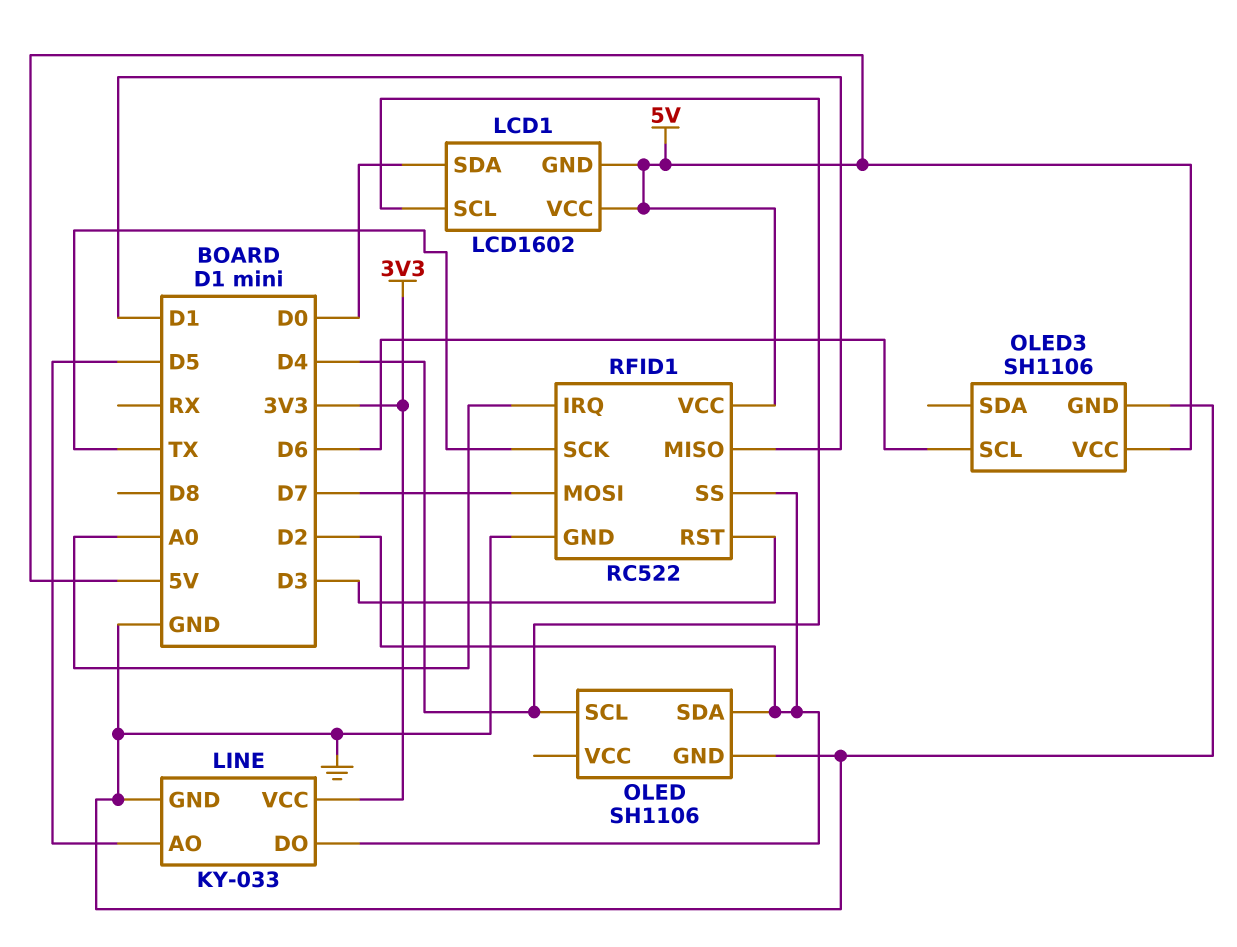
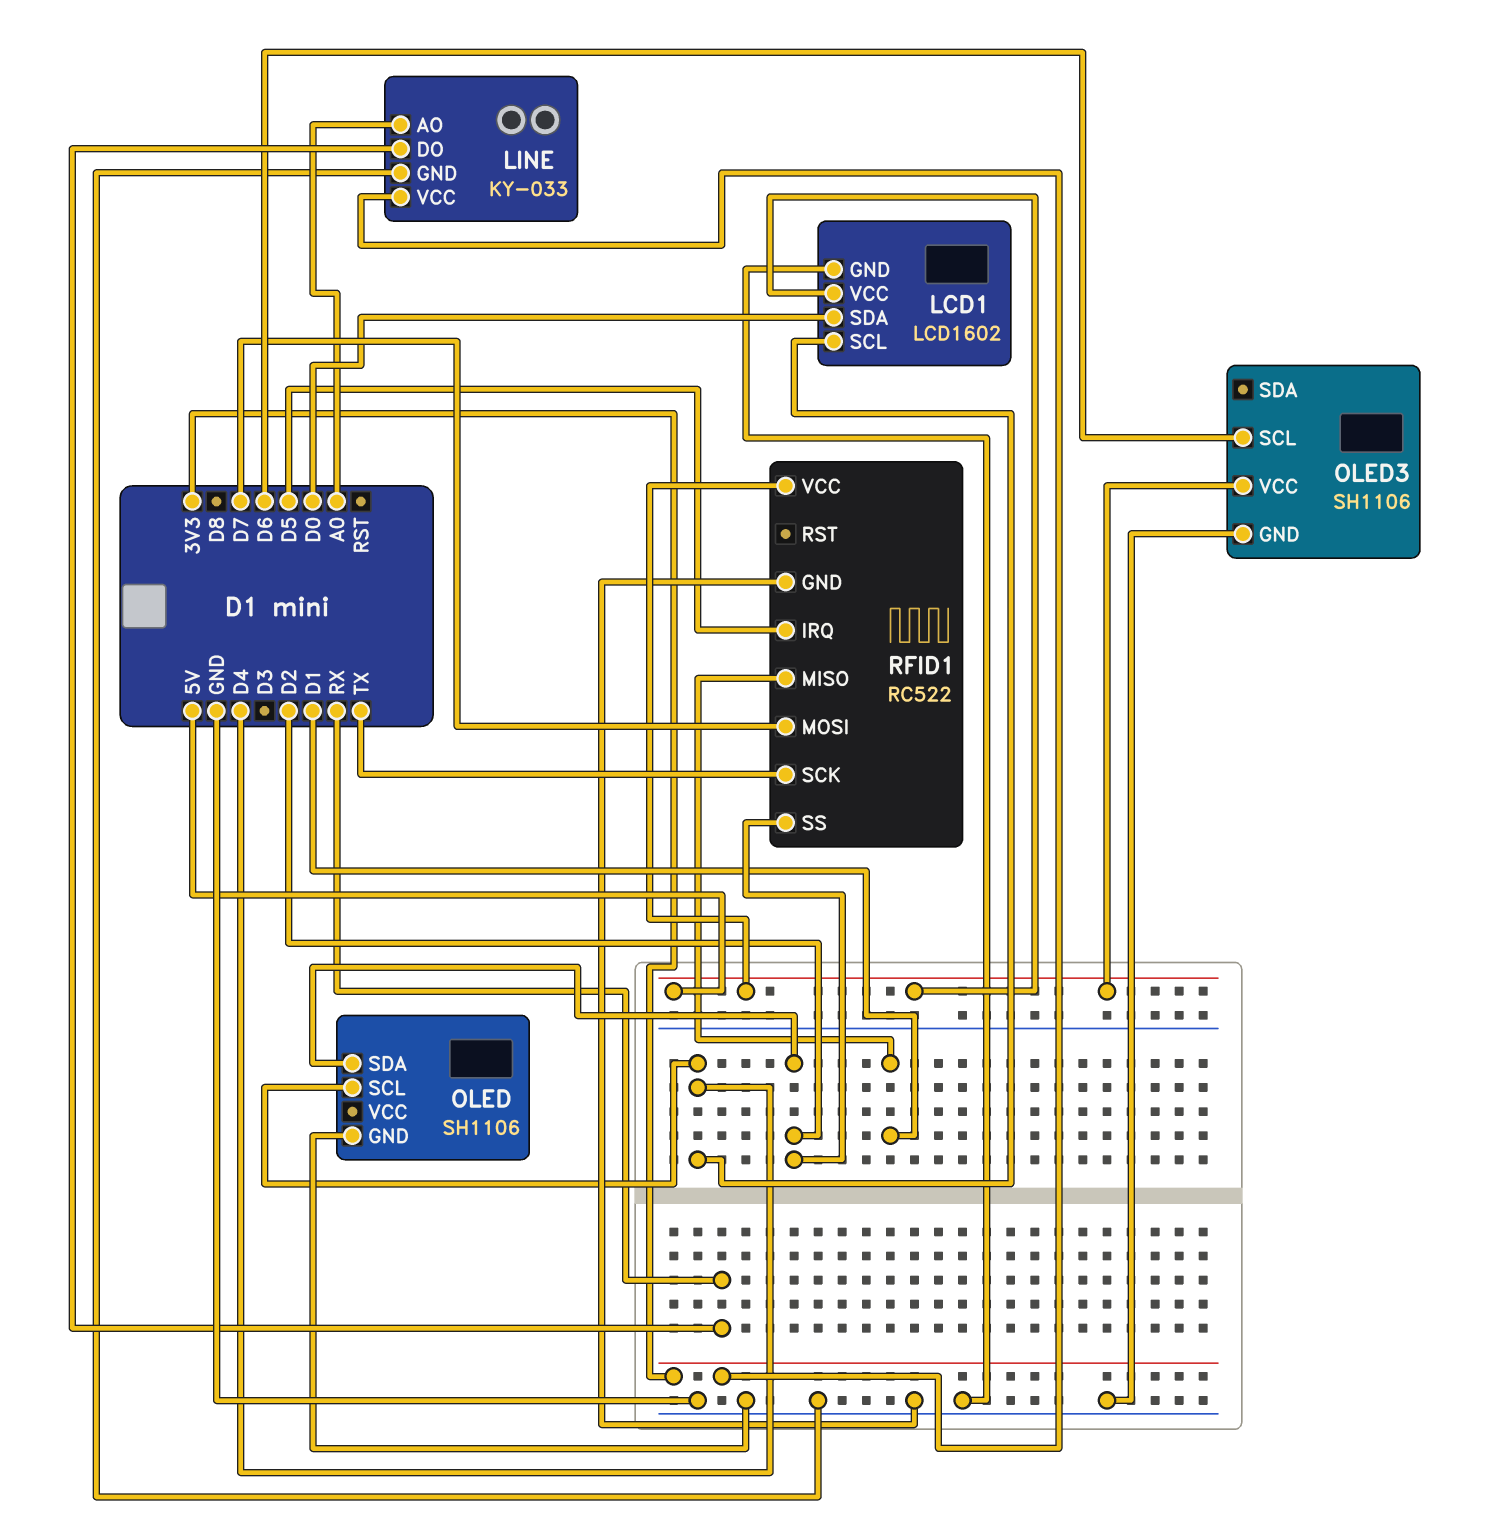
LCD1 pin GND: 5V -> GND
LINE pin AO: D5 -> A0
LINE pin DO: D2 -> RX
RFID1 pin IRQ: A0 -> D5
RFID1 pin RST: D3 -> none

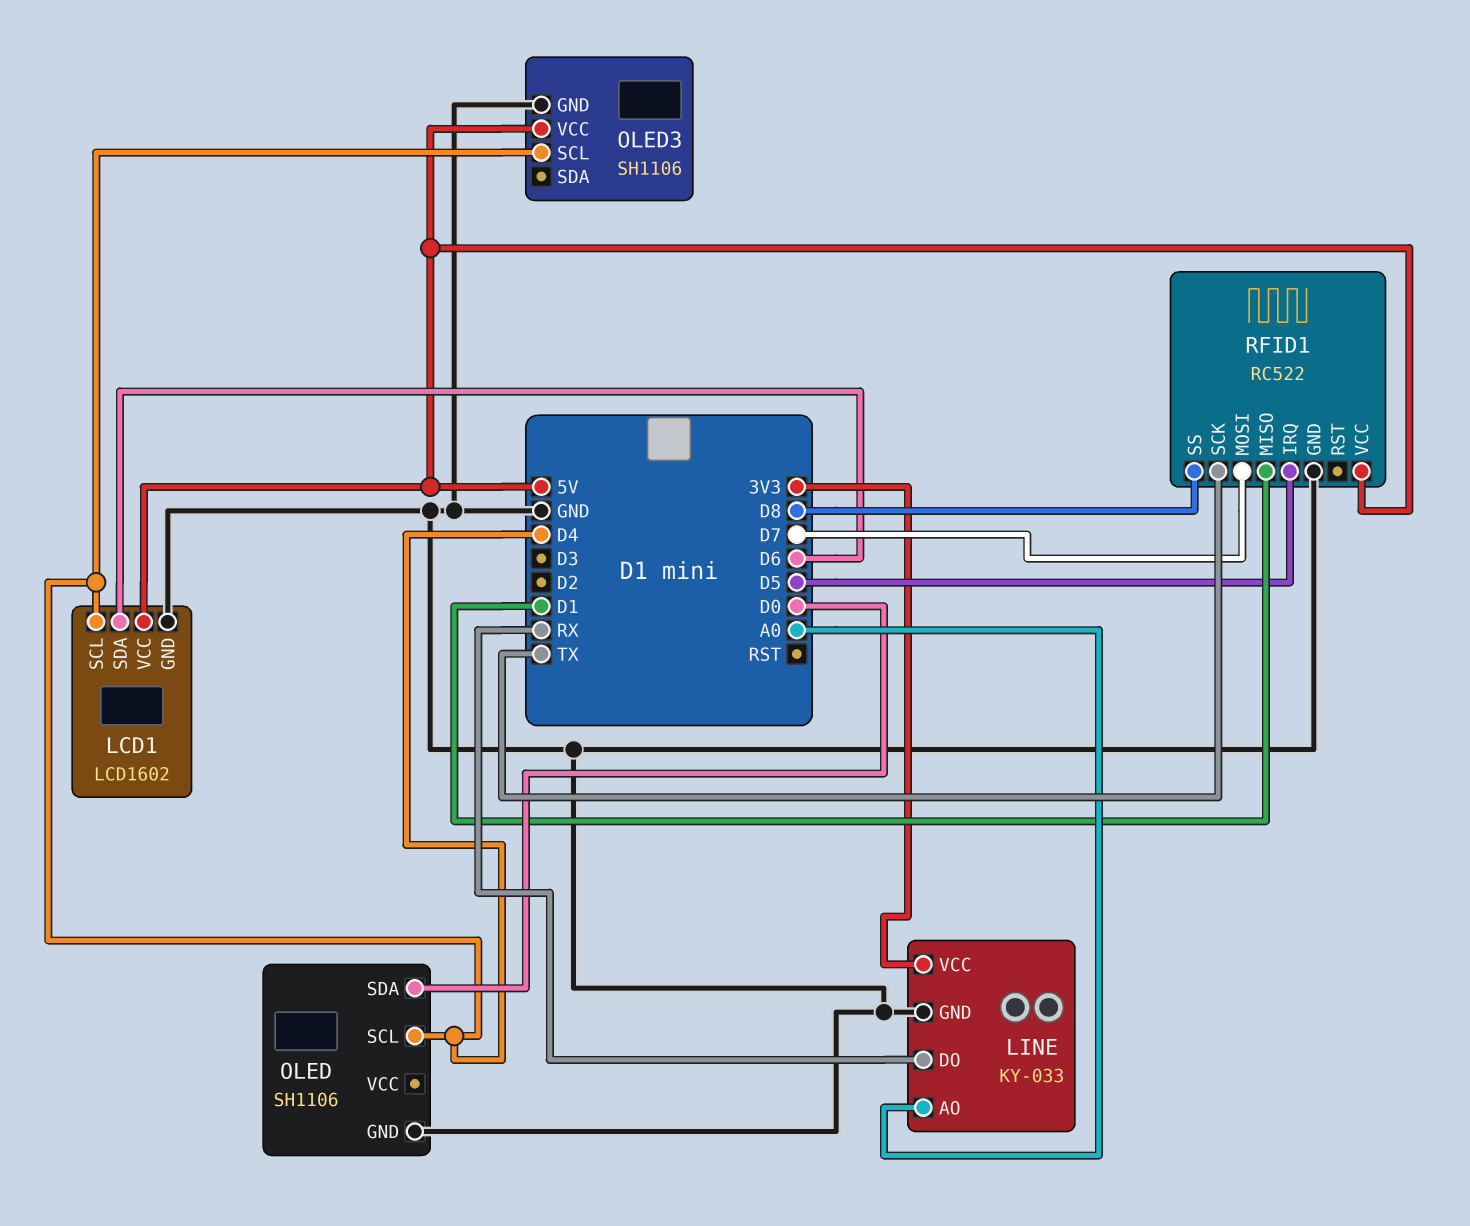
LCD1 pin SDA: D0 -> D6
OLED pin SDA: D2 -> D0
OLED3 pin SCL: D6 -> D4
RFID1 pin SS: D2 -> D8

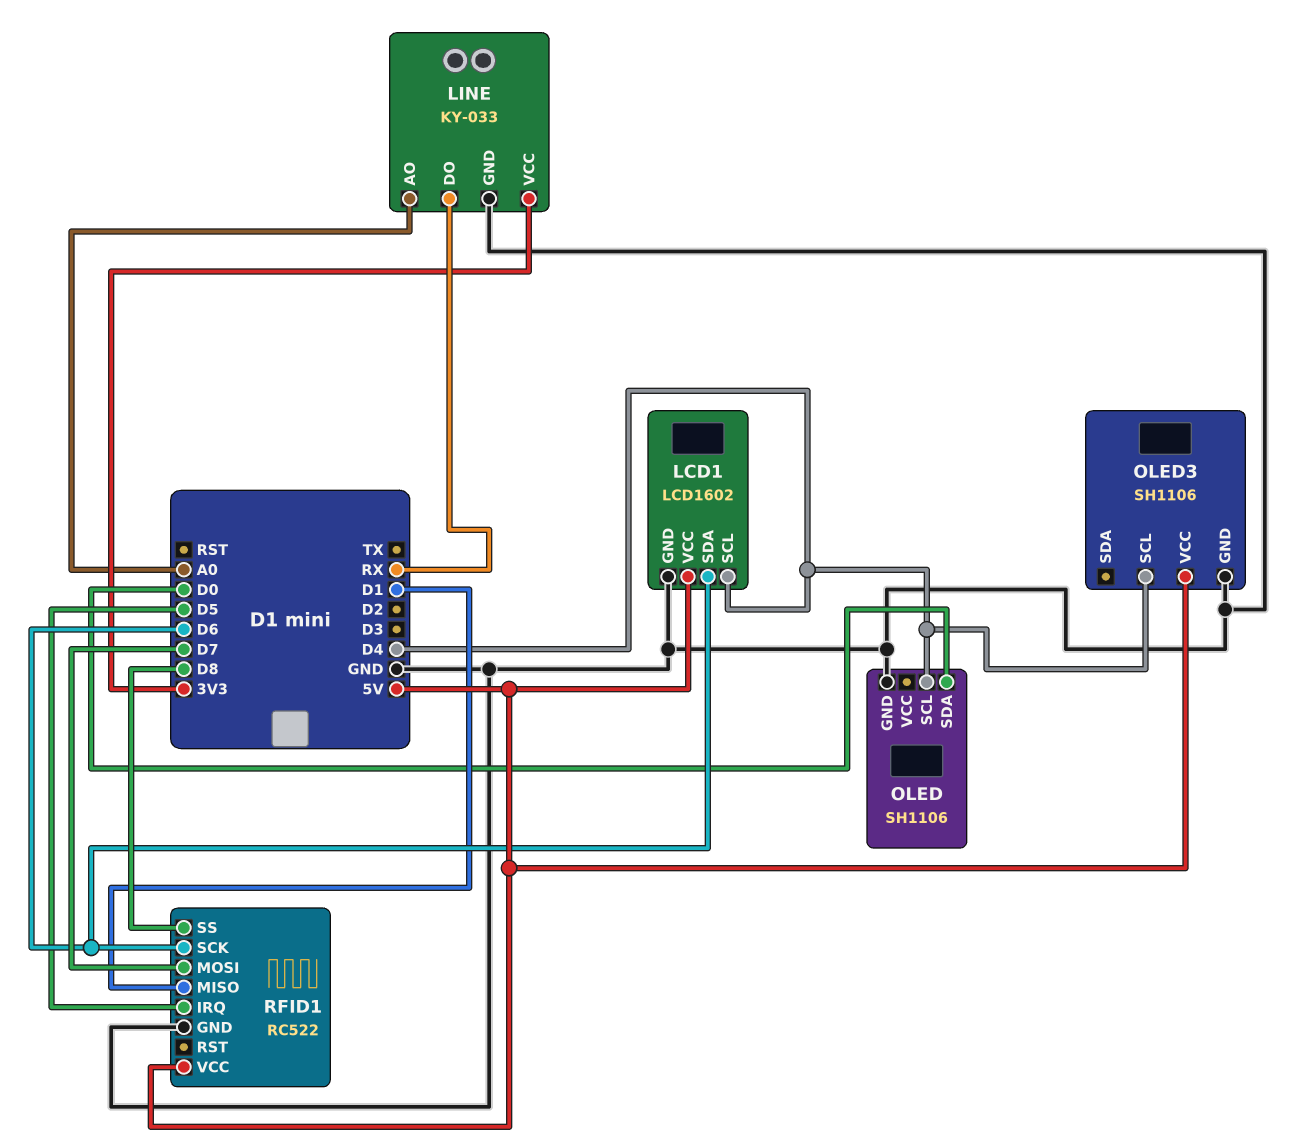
RFID1 pin SCK: TX -> D6

